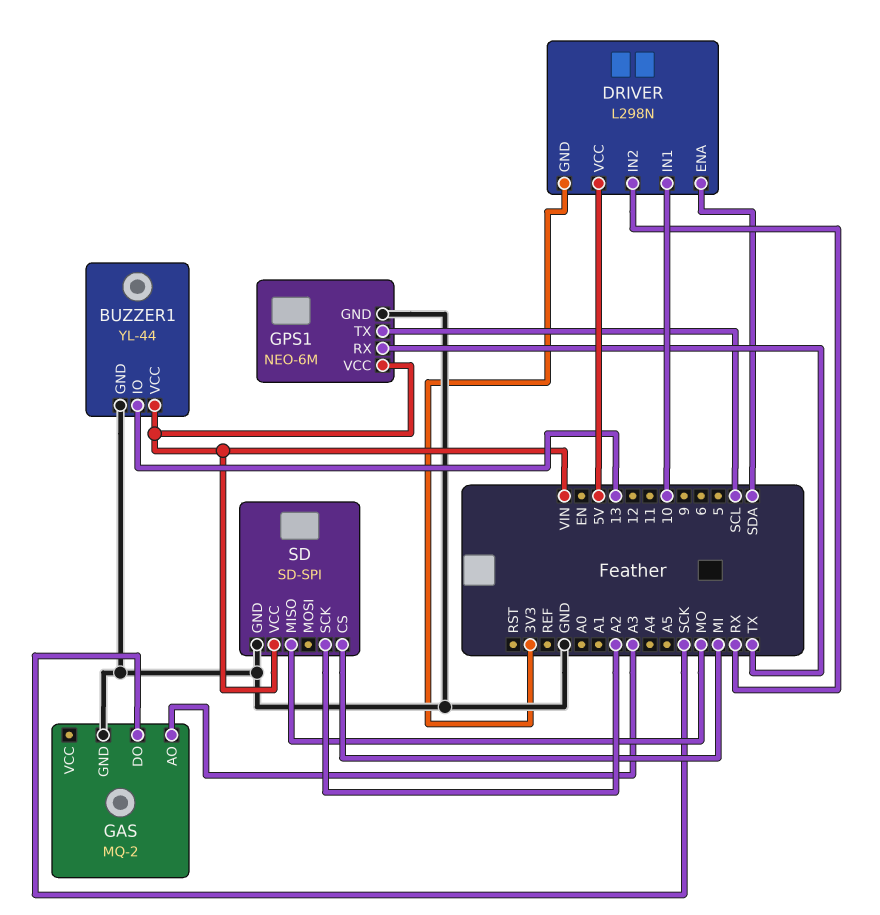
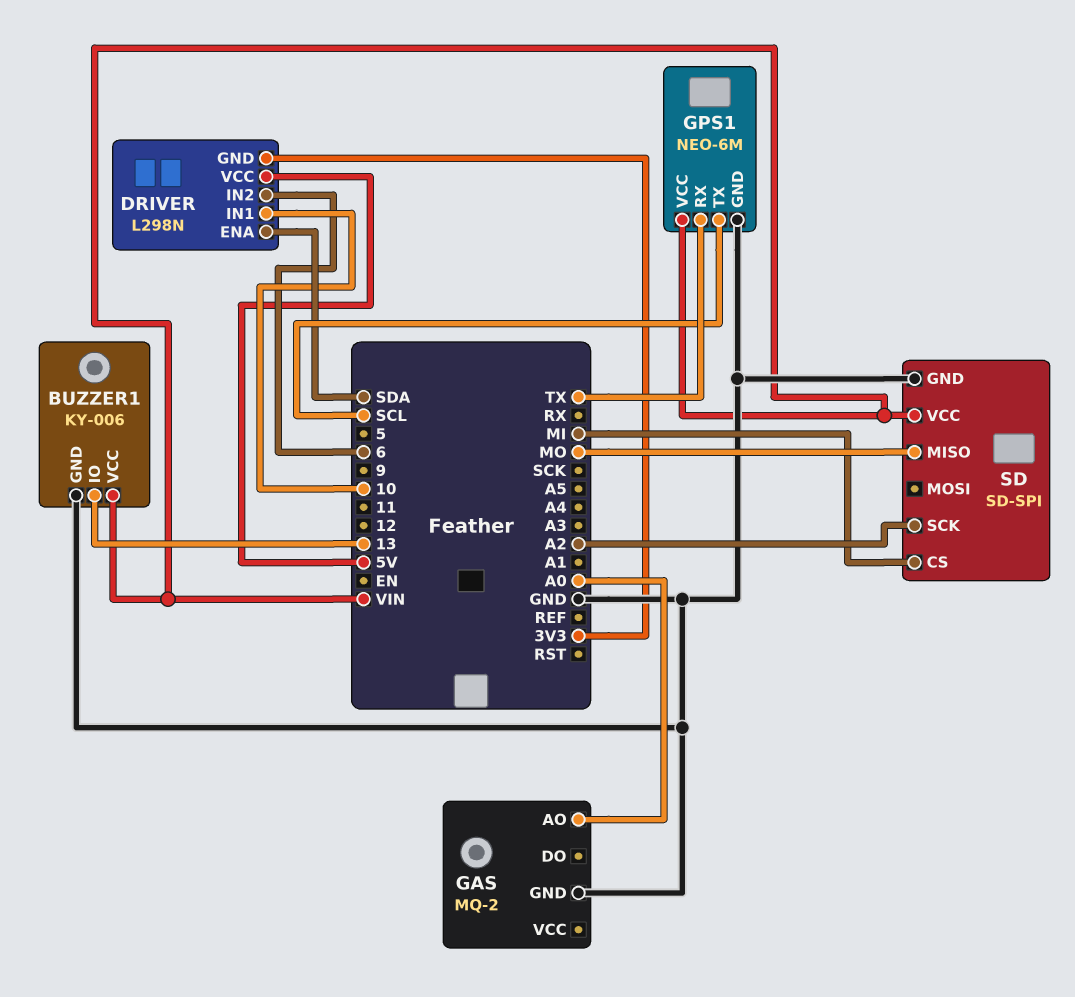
BUZZER1: YL-44 -> KY-006
DRIVER pin IN2: RX -> 6
GAS pin AO: A3 -> A0
GAS pin DO: SCK -> none

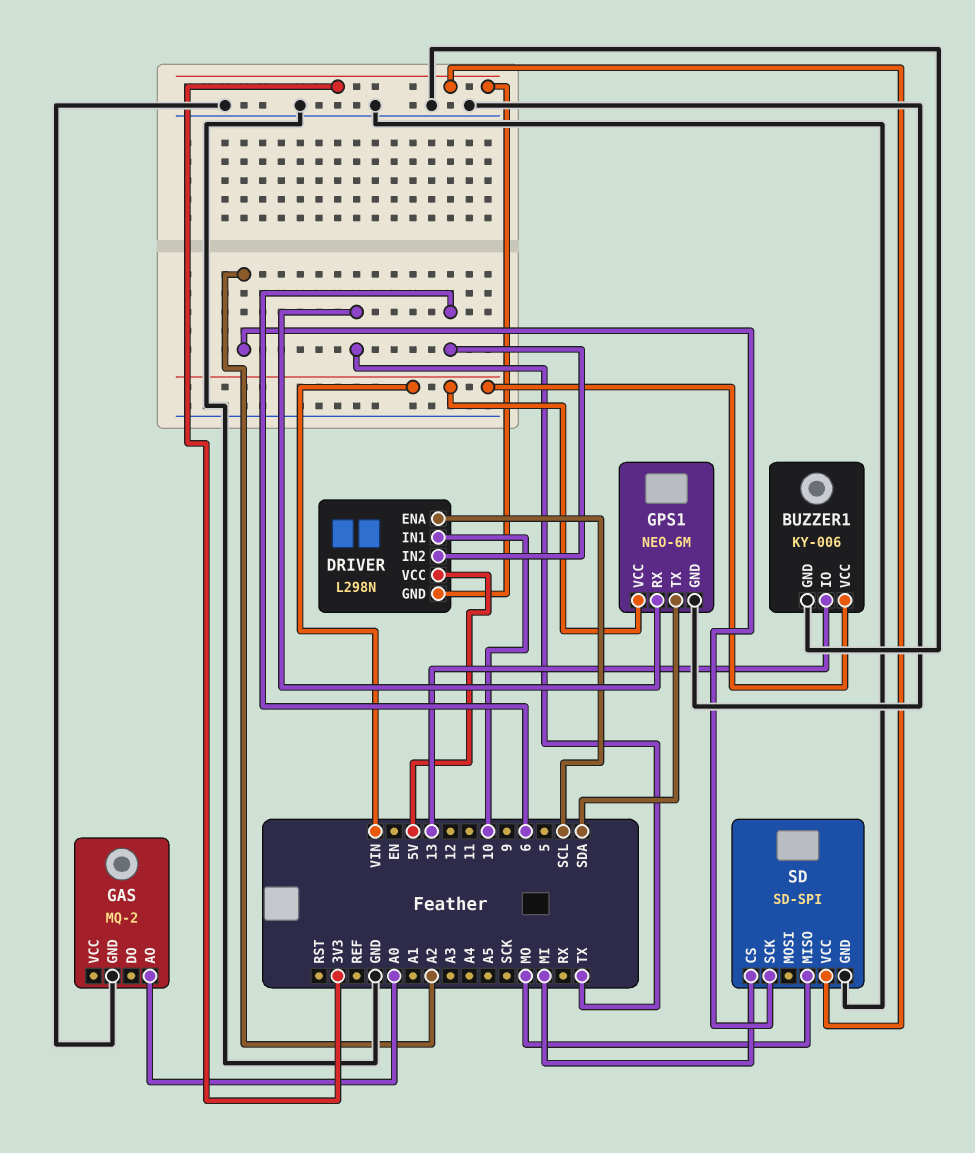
DRIVER pin ENA: SDA -> SCL
GPS1 pin TX: SCL -> SDA
SD pin VCC: VIN -> 3V3

